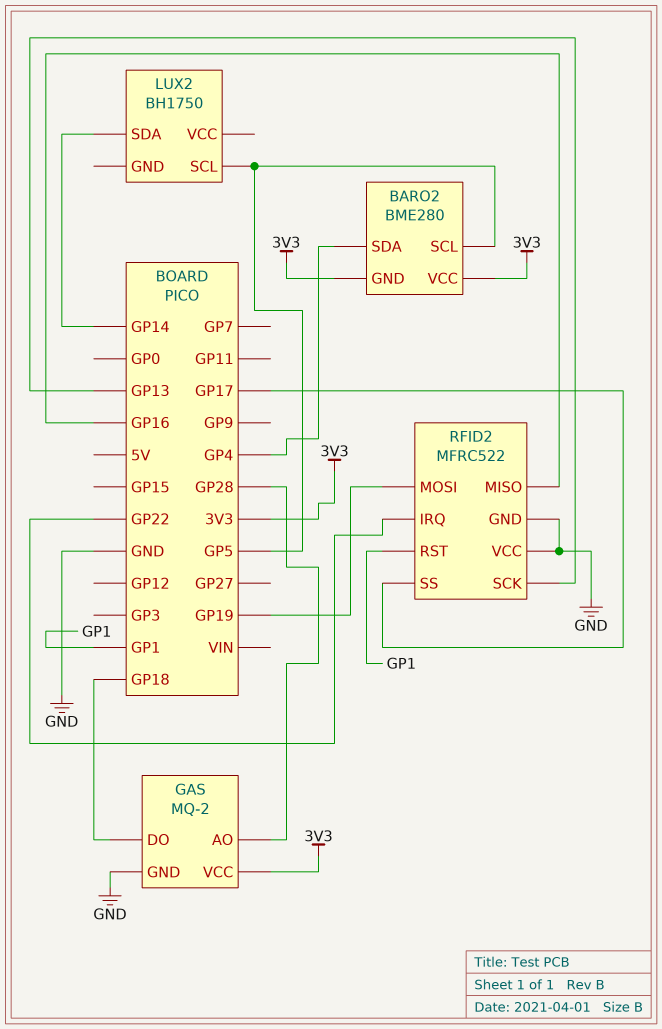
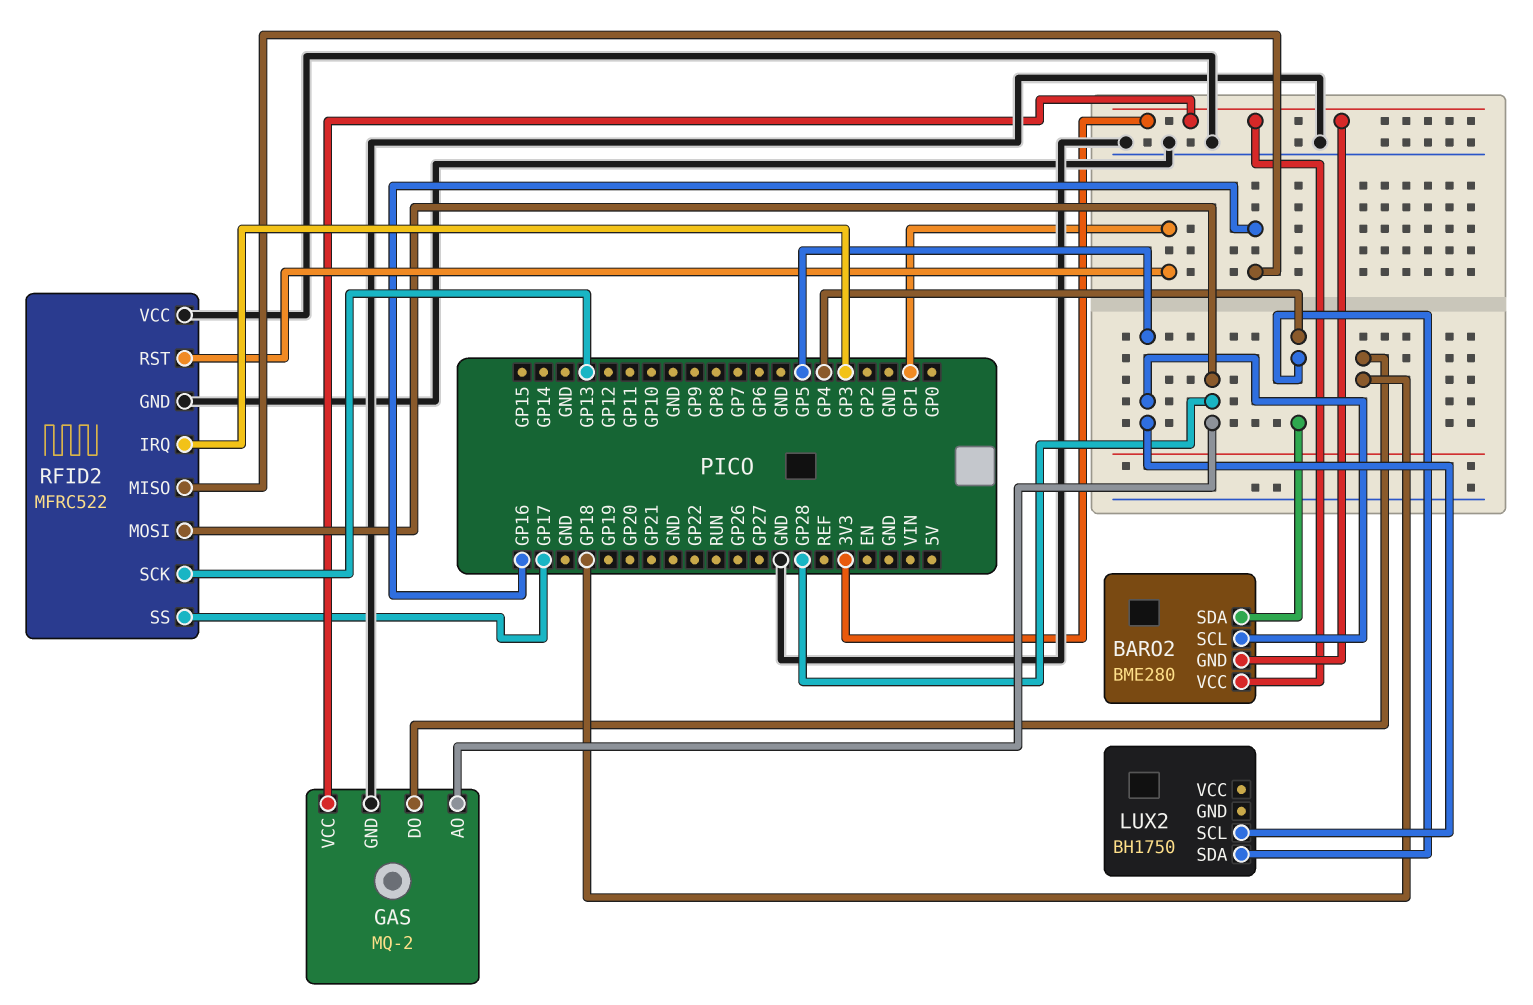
LUX2 pin SDA: GP14 -> GP4
RFID2 pin IRQ: GP22 -> GP3
RFID2 pin MOSI: GP19 -> GP28

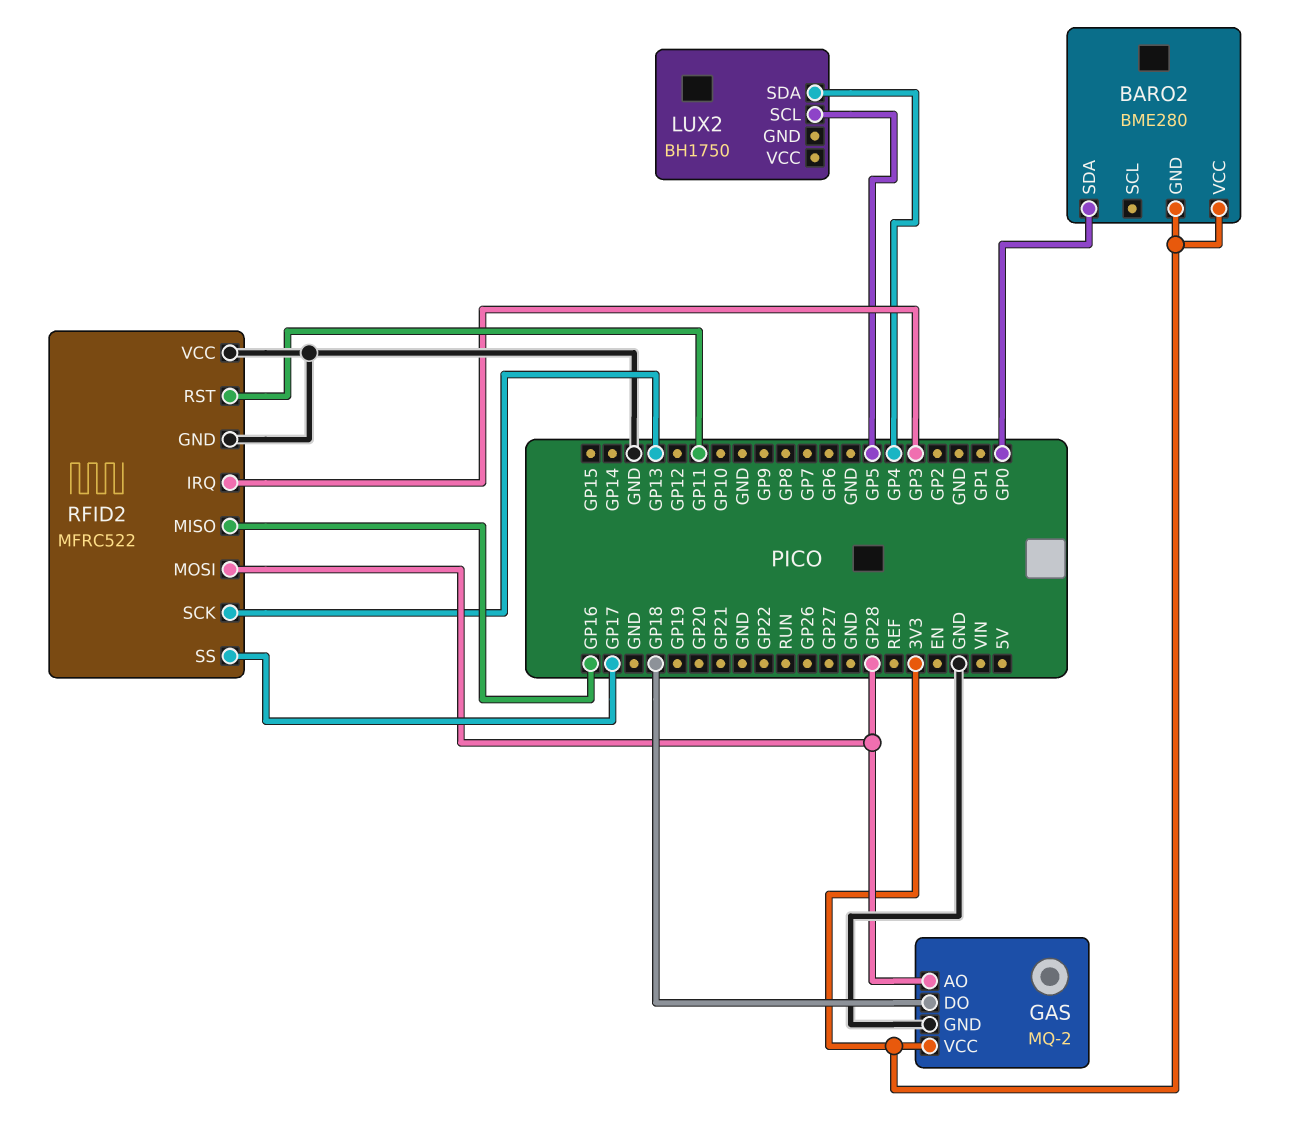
BARO2 pin SCL: GP5 -> none
BARO2 pin SDA: GP4 -> GP0
RFID2 pin RST: GP1 -> GP11

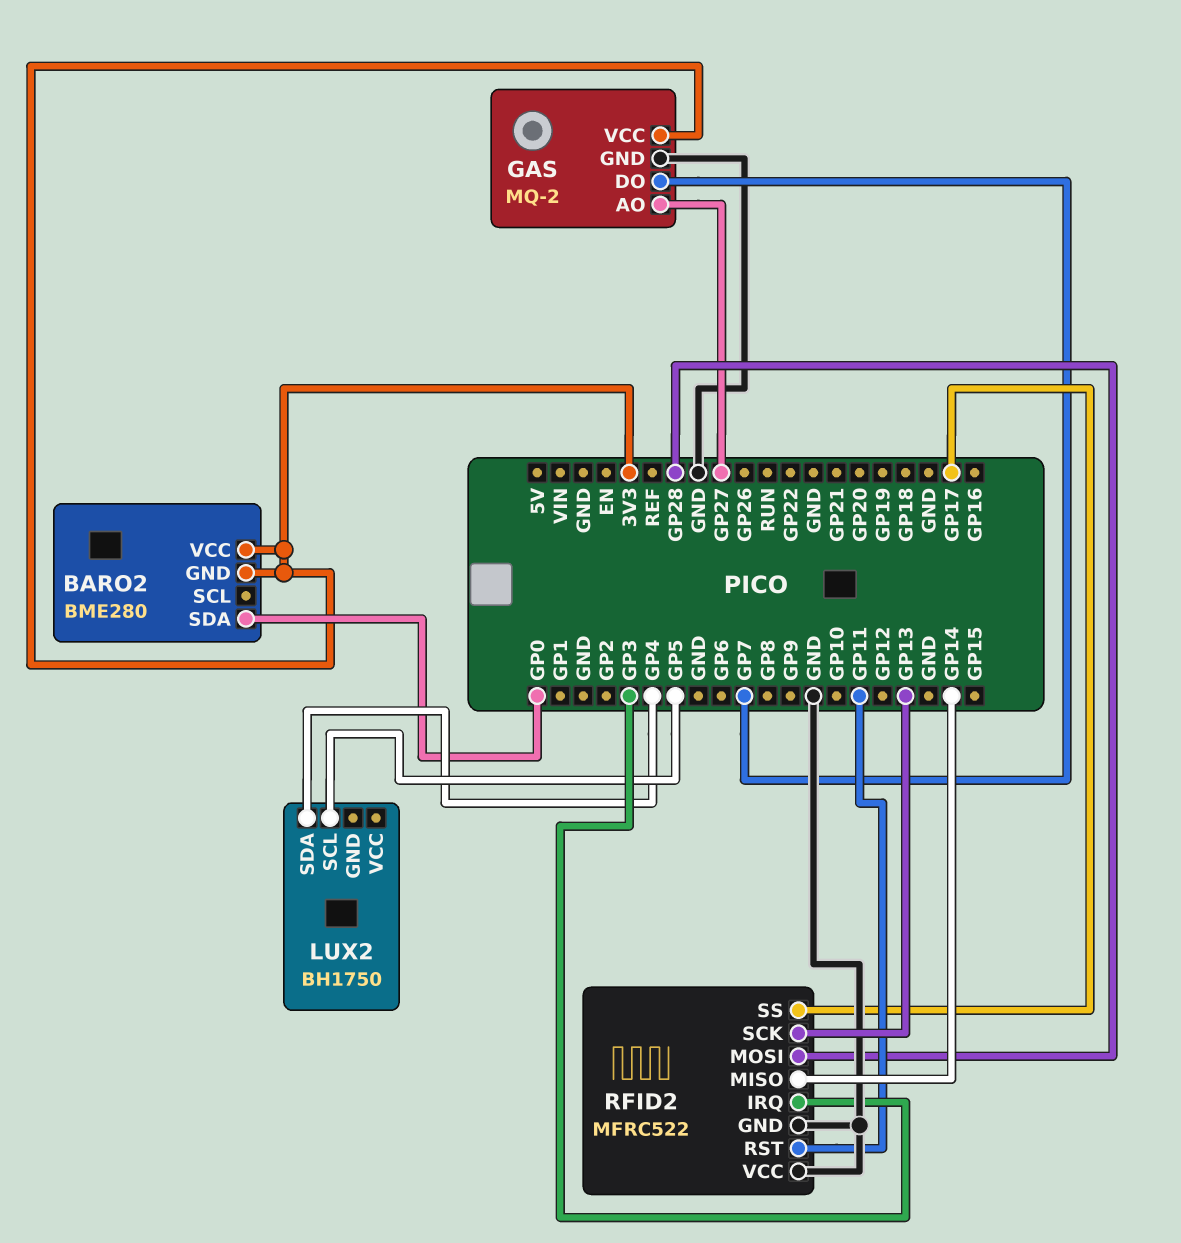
GAS pin AO: GP28 -> GP27
GAS pin DO: GP18 -> GP7
RFID2 pin MISO: GP16 -> GP14

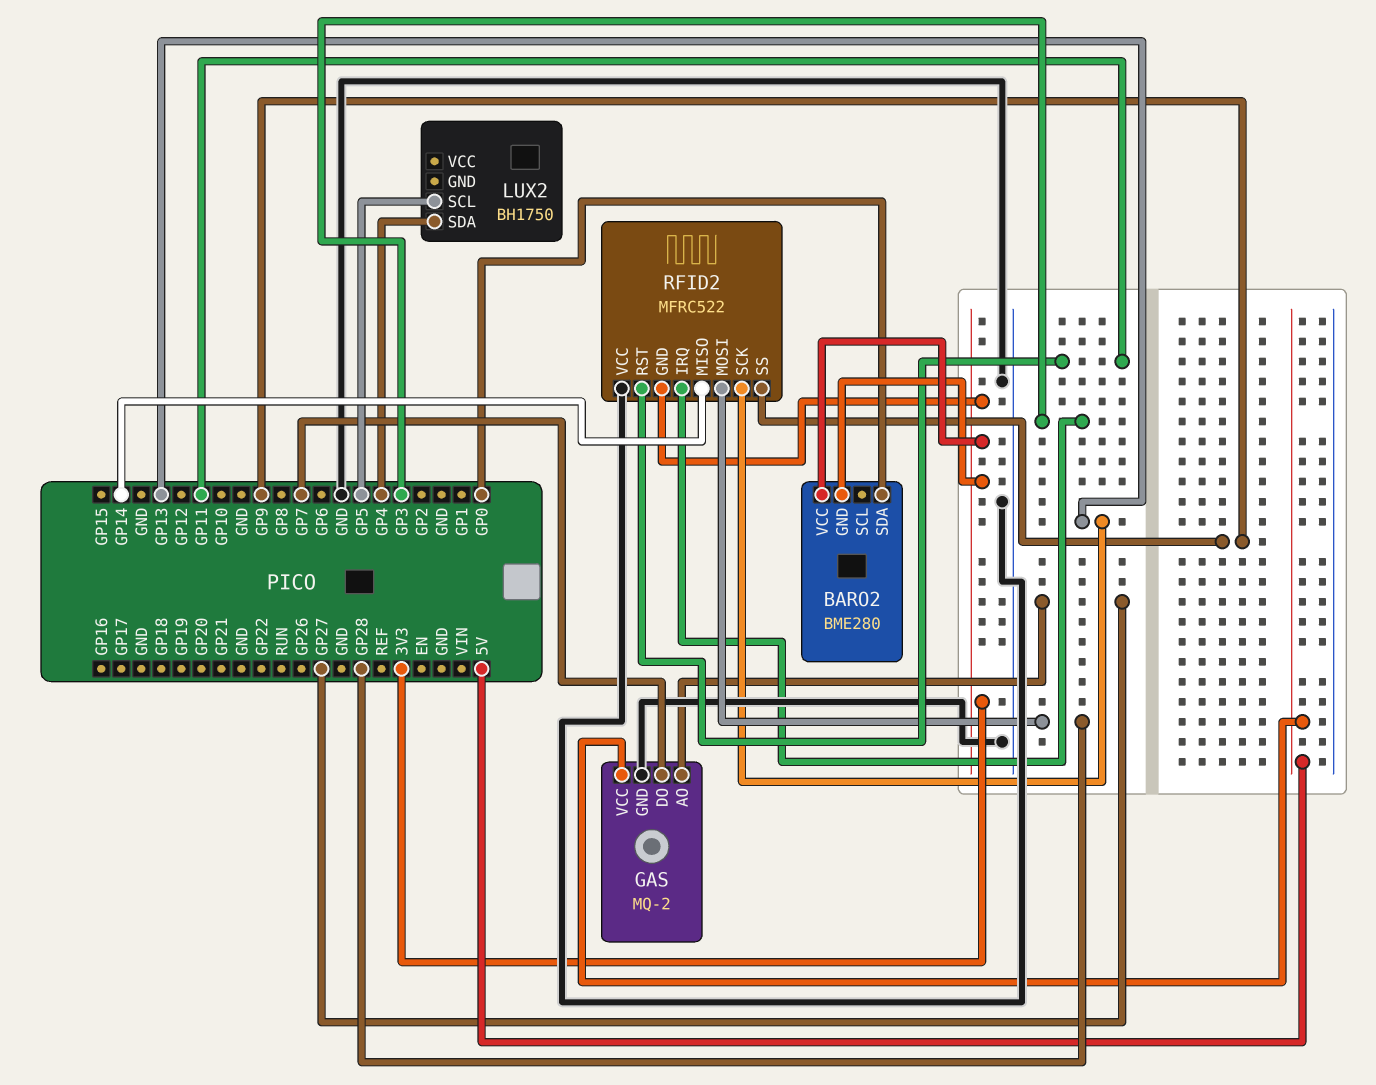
GAS pin VCC: 3V3 -> 5V
RFID2 pin GND: GND -> 3V3
RFID2 pin SS: GP17 -> GP9

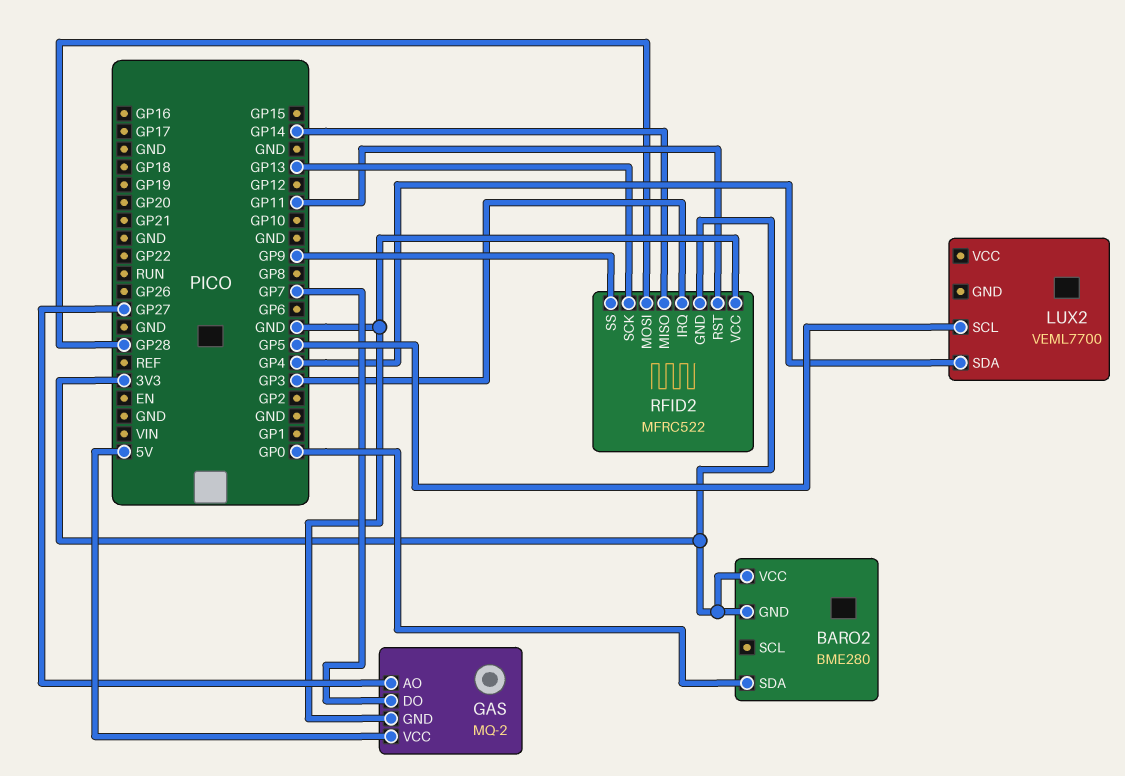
LUX2: BH1750 -> VEML7700

